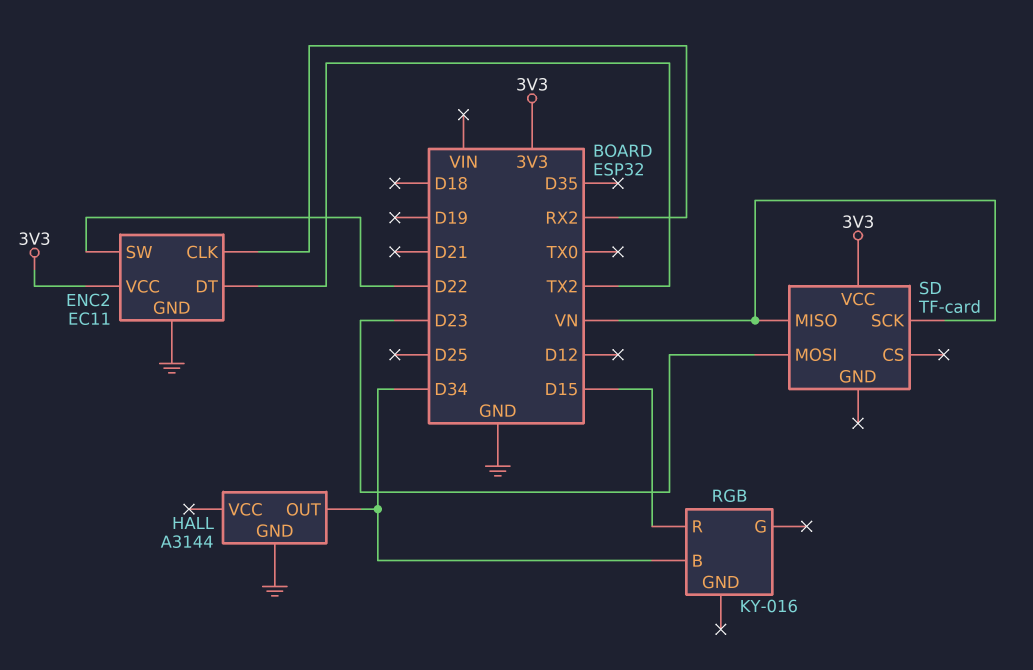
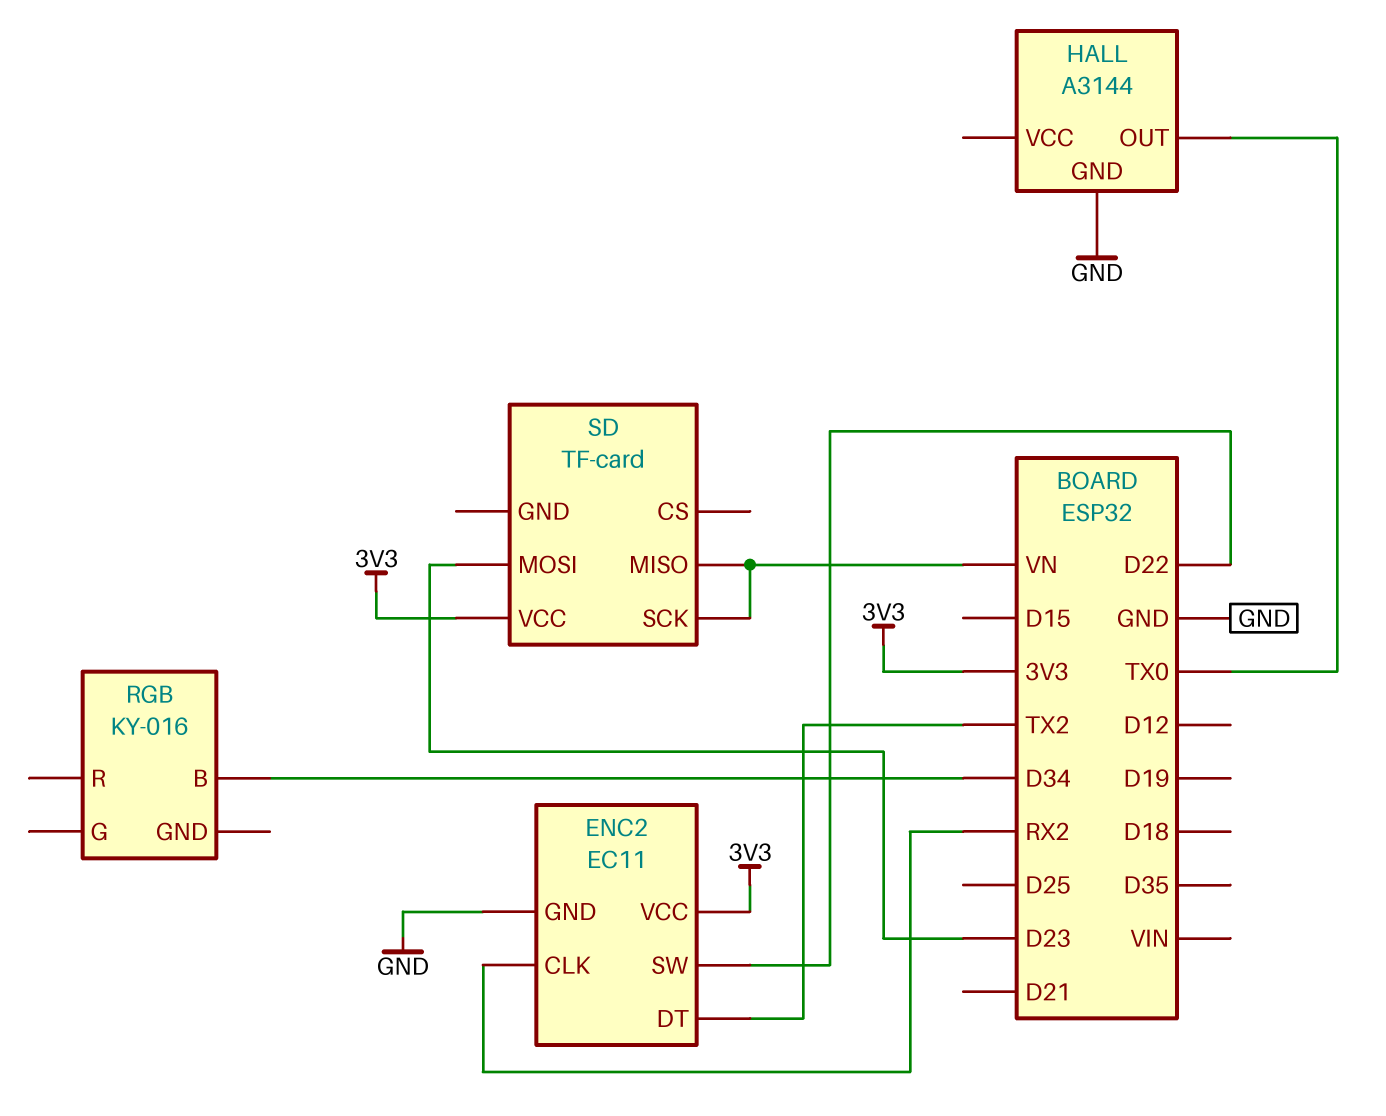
HALL pin OUT: D34 -> TX0
RGB pin R: D15 -> none

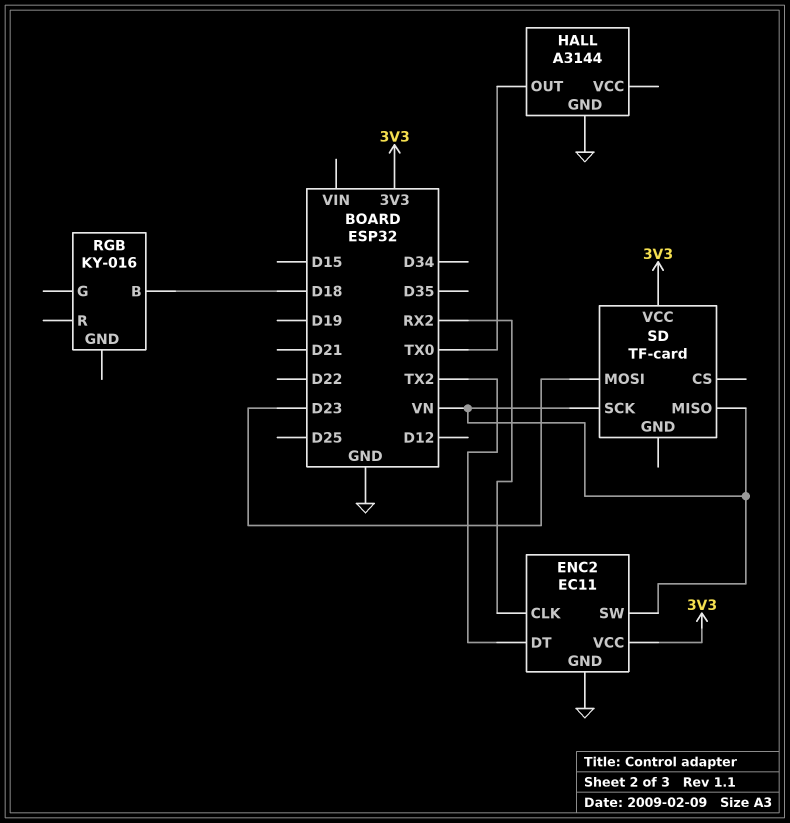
ENC2 pin SW: D22 -> VN
RGB pin B: D34 -> D18

